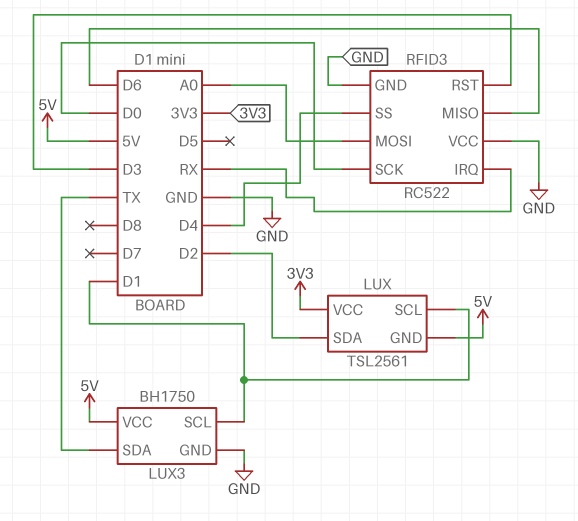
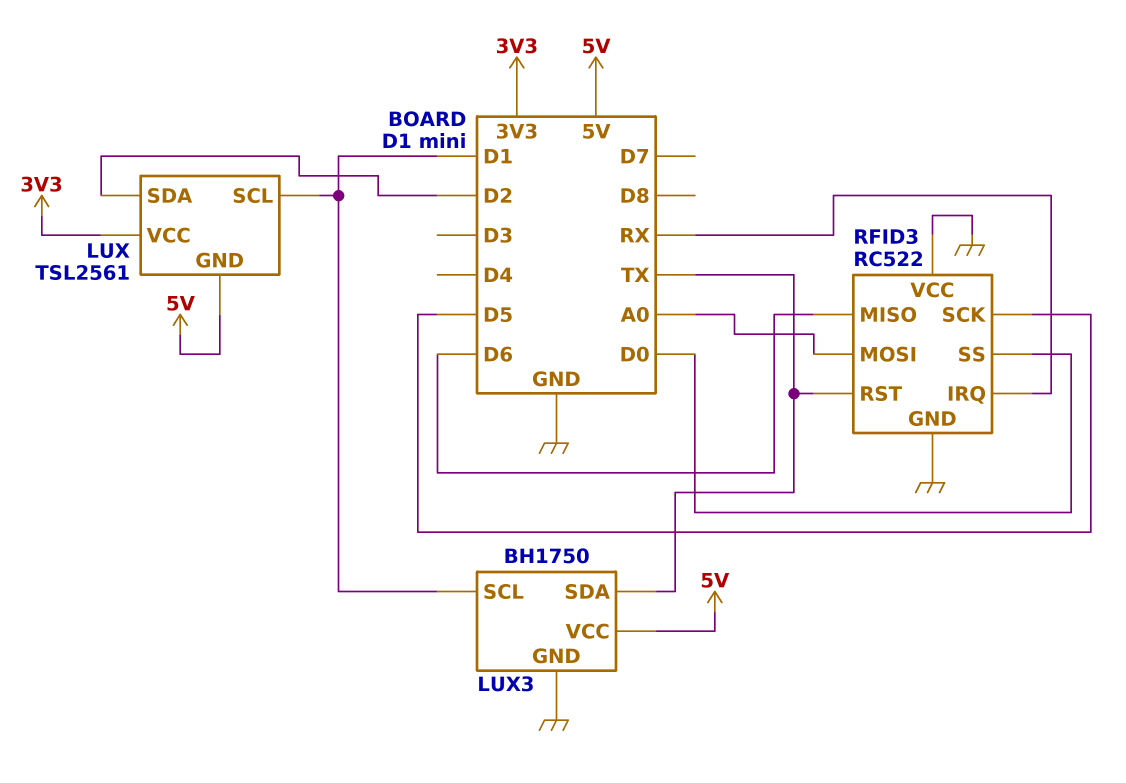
RFID3 pin RST: D3 -> TX
RFID3 pin SCK: D0 -> D5
RFID3 pin SS: D4 -> D0

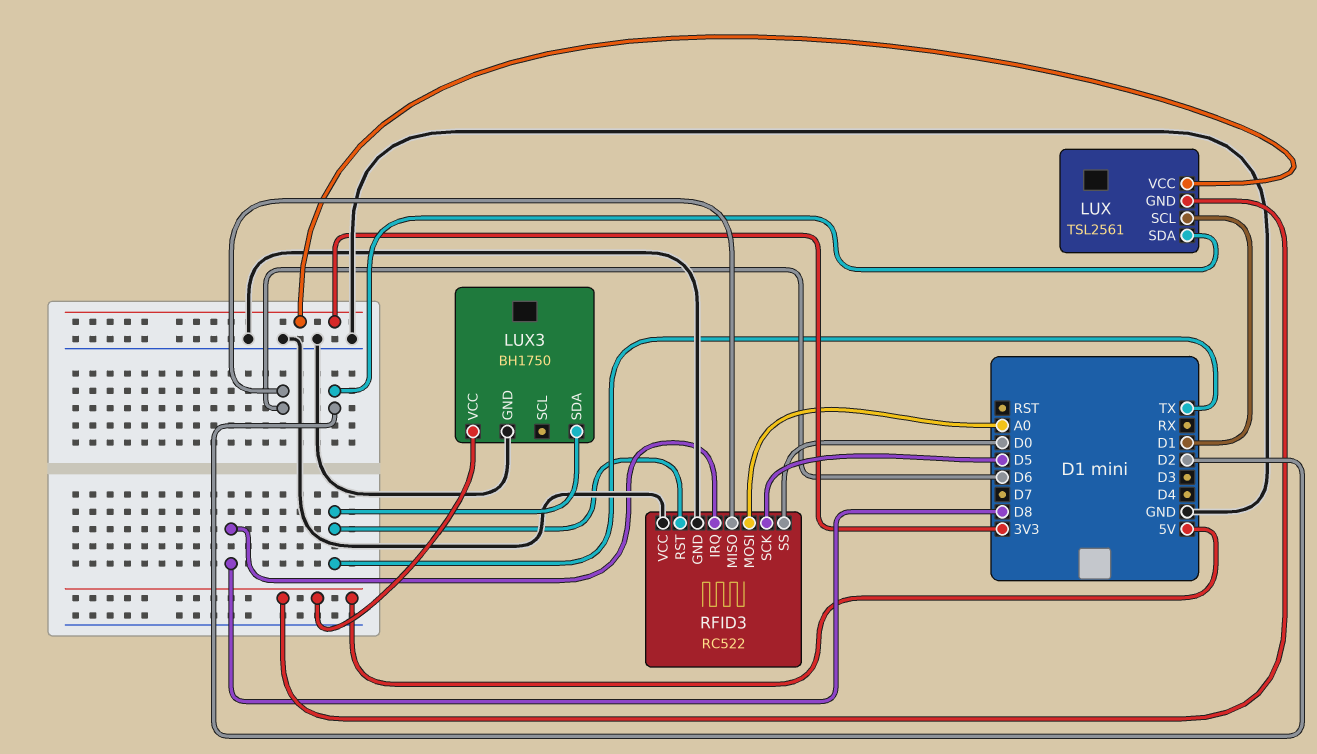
LUX3 pin SCL: D1 -> none
RFID3 pin IRQ: RX -> D8

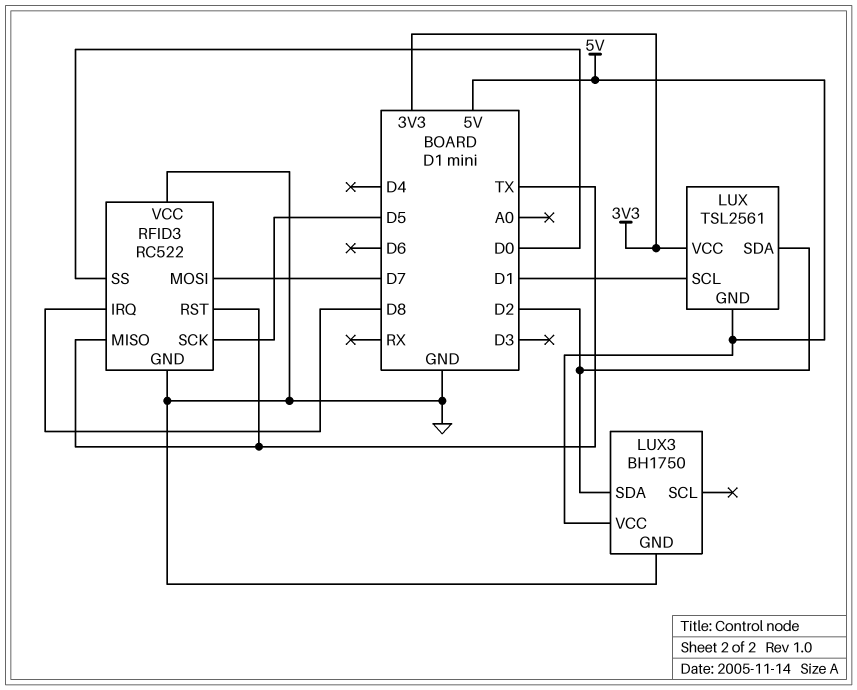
LUX3 pin SDA: TX -> D2
RFID3 pin MISO: D6 -> TX
RFID3 pin MOSI: A0 -> D7

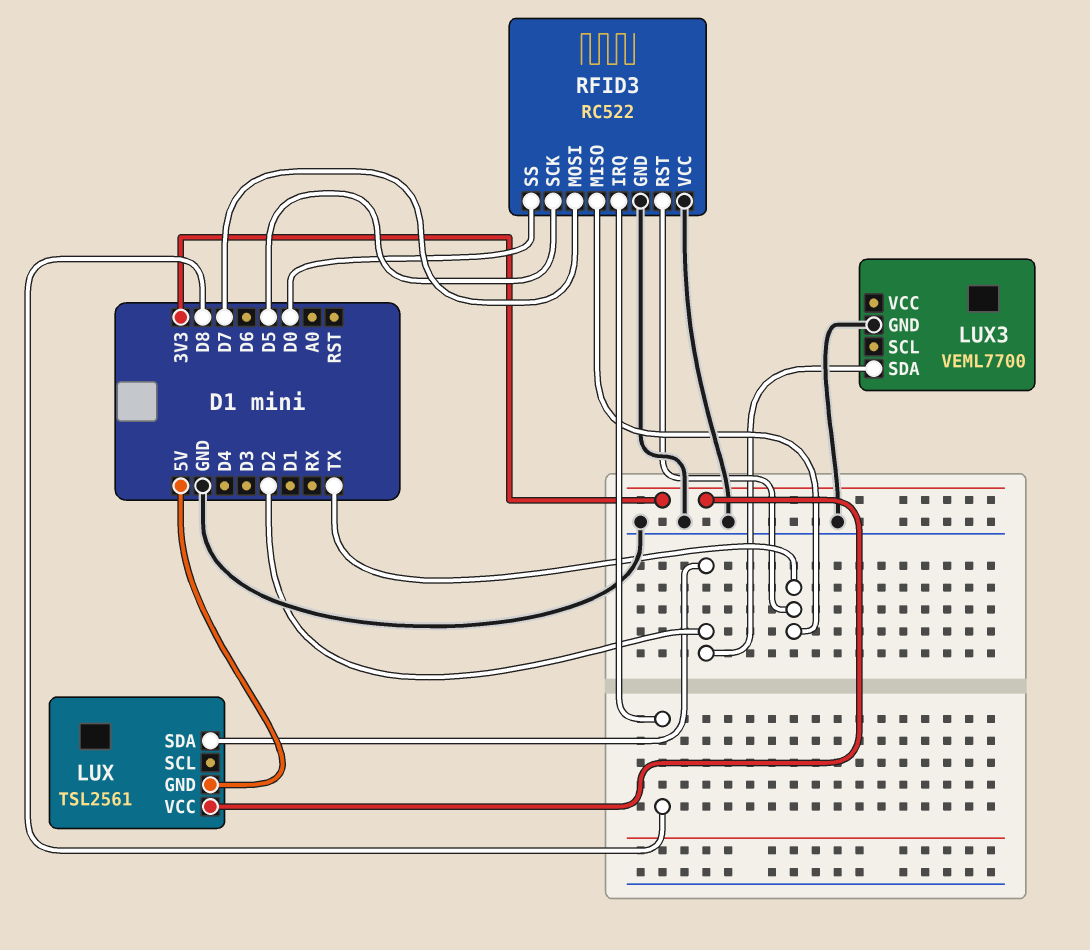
LUX pin SCL: D1 -> none
LUX3: BH1750 -> VEML7700
LUX3 pin VCC: 5V -> none

